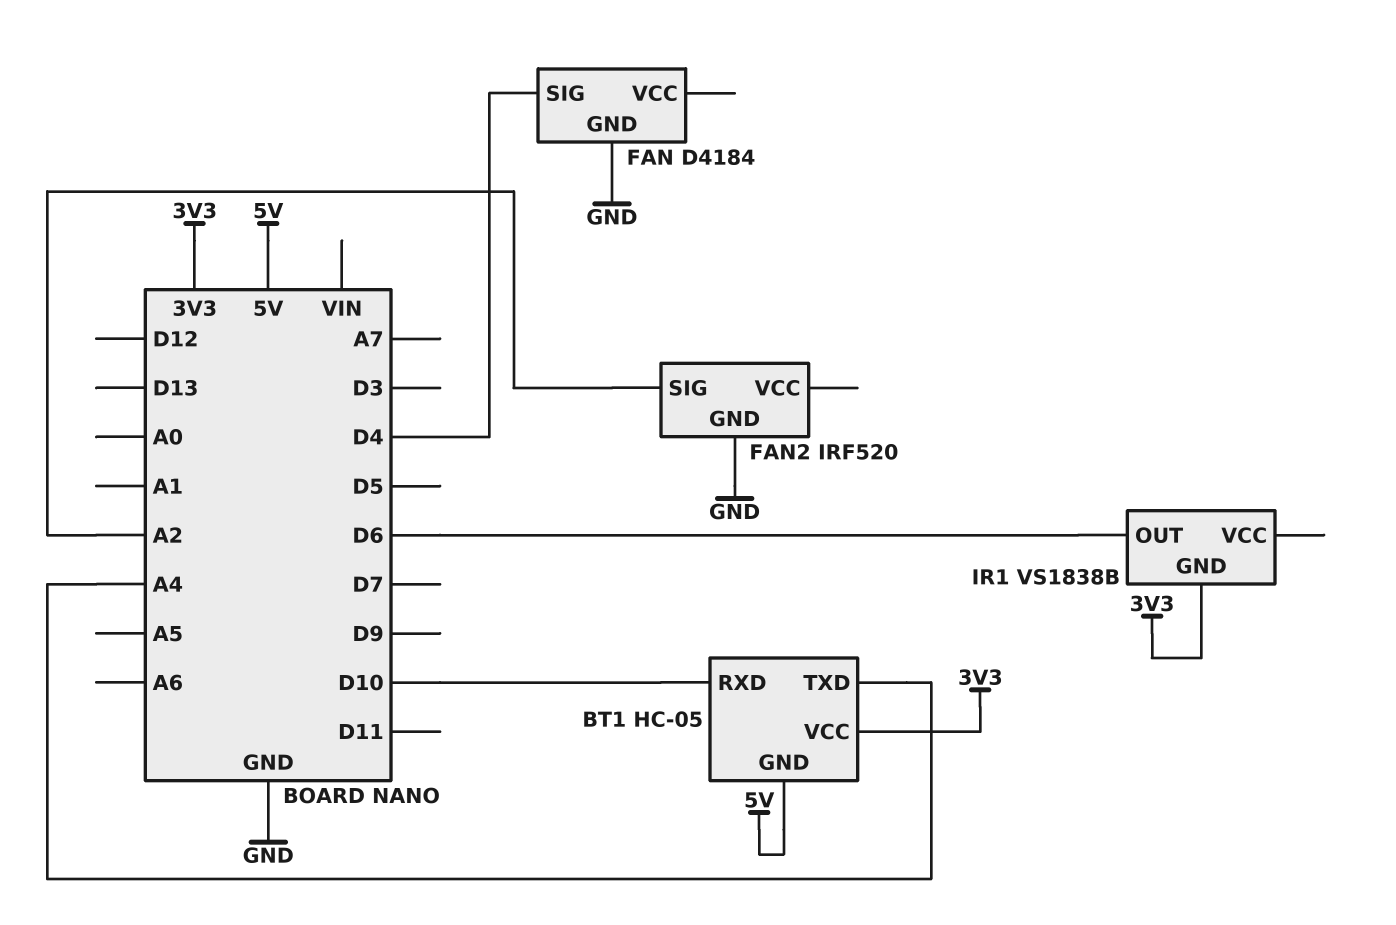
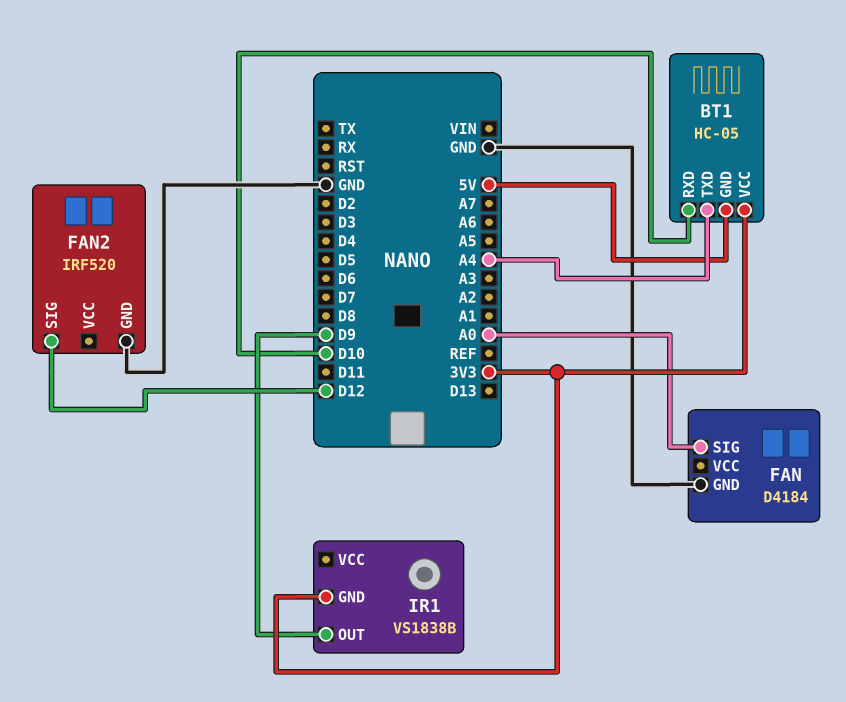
FAN pin SIG: D4 -> A0
FAN2 pin SIG: A2 -> D12
IR1 pin OUT: D6 -> D9

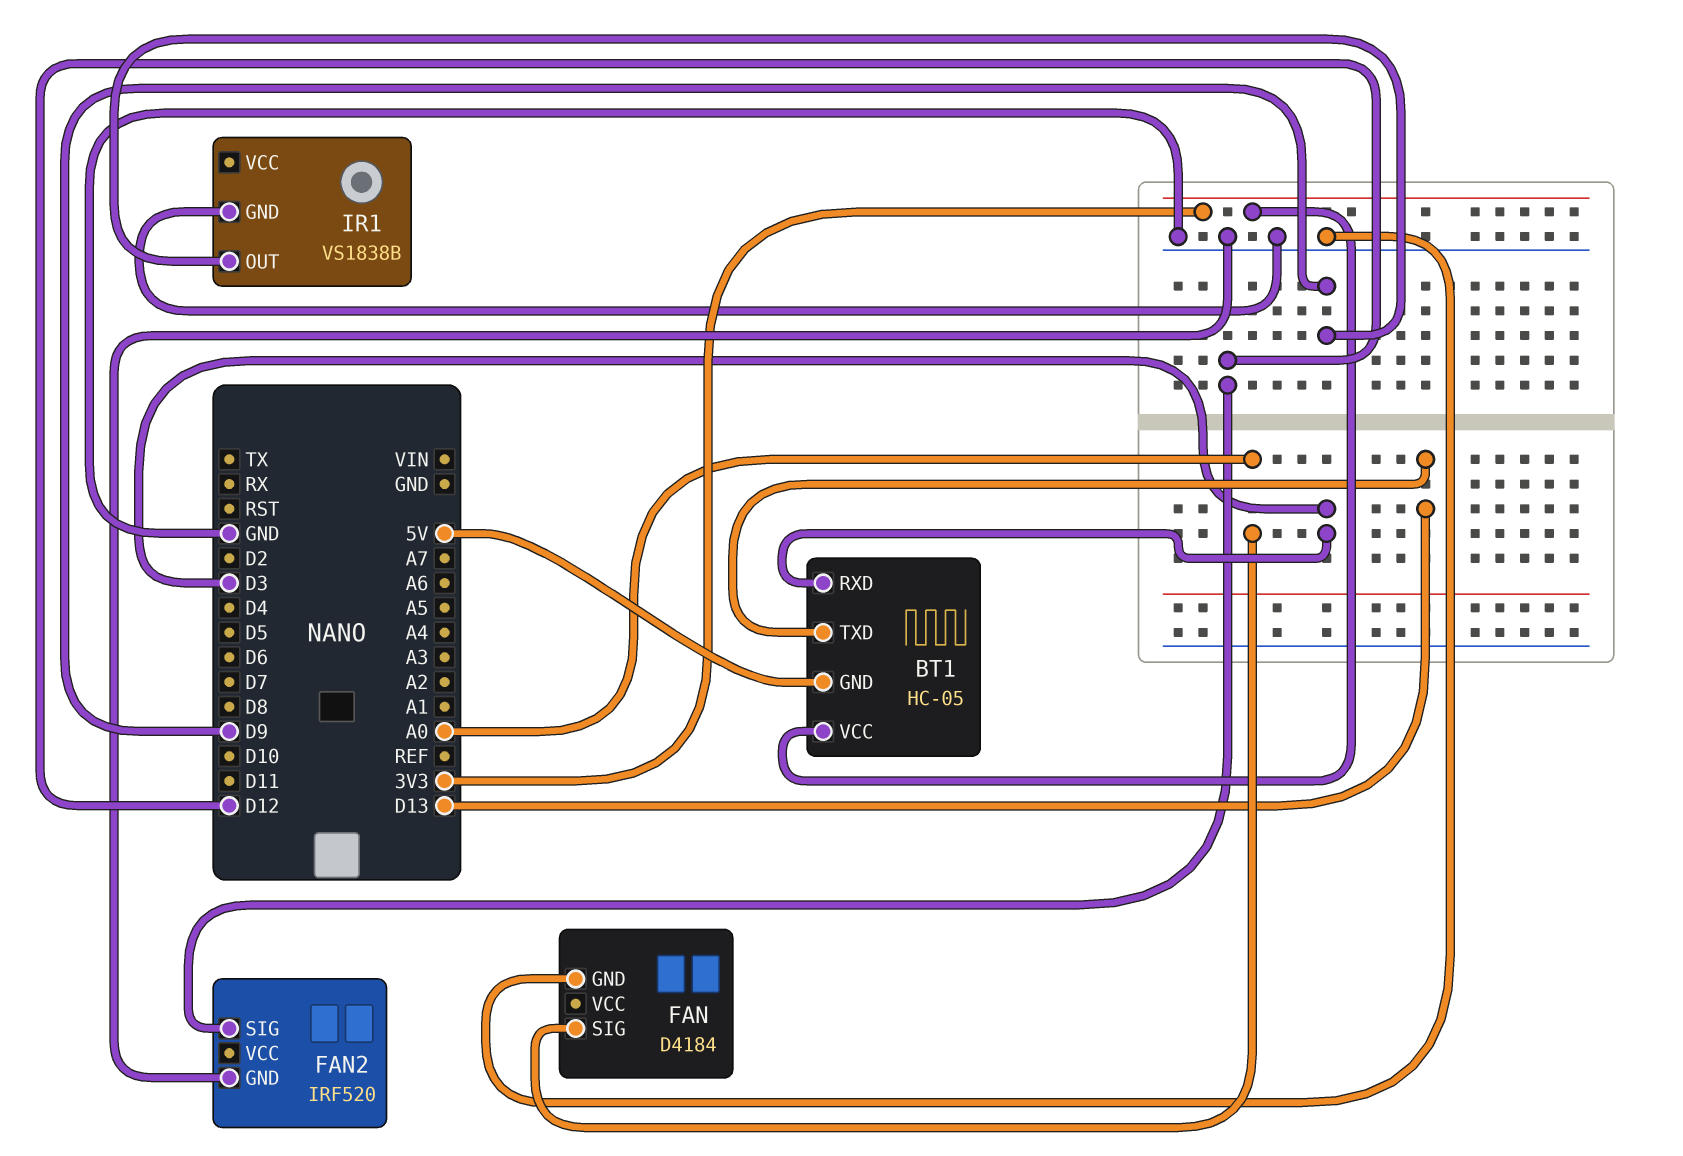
BT1 pin RXD: D10 -> D3
BT1 pin TXD: A4 -> D13
IR1 pin GND: 3V3 -> GND

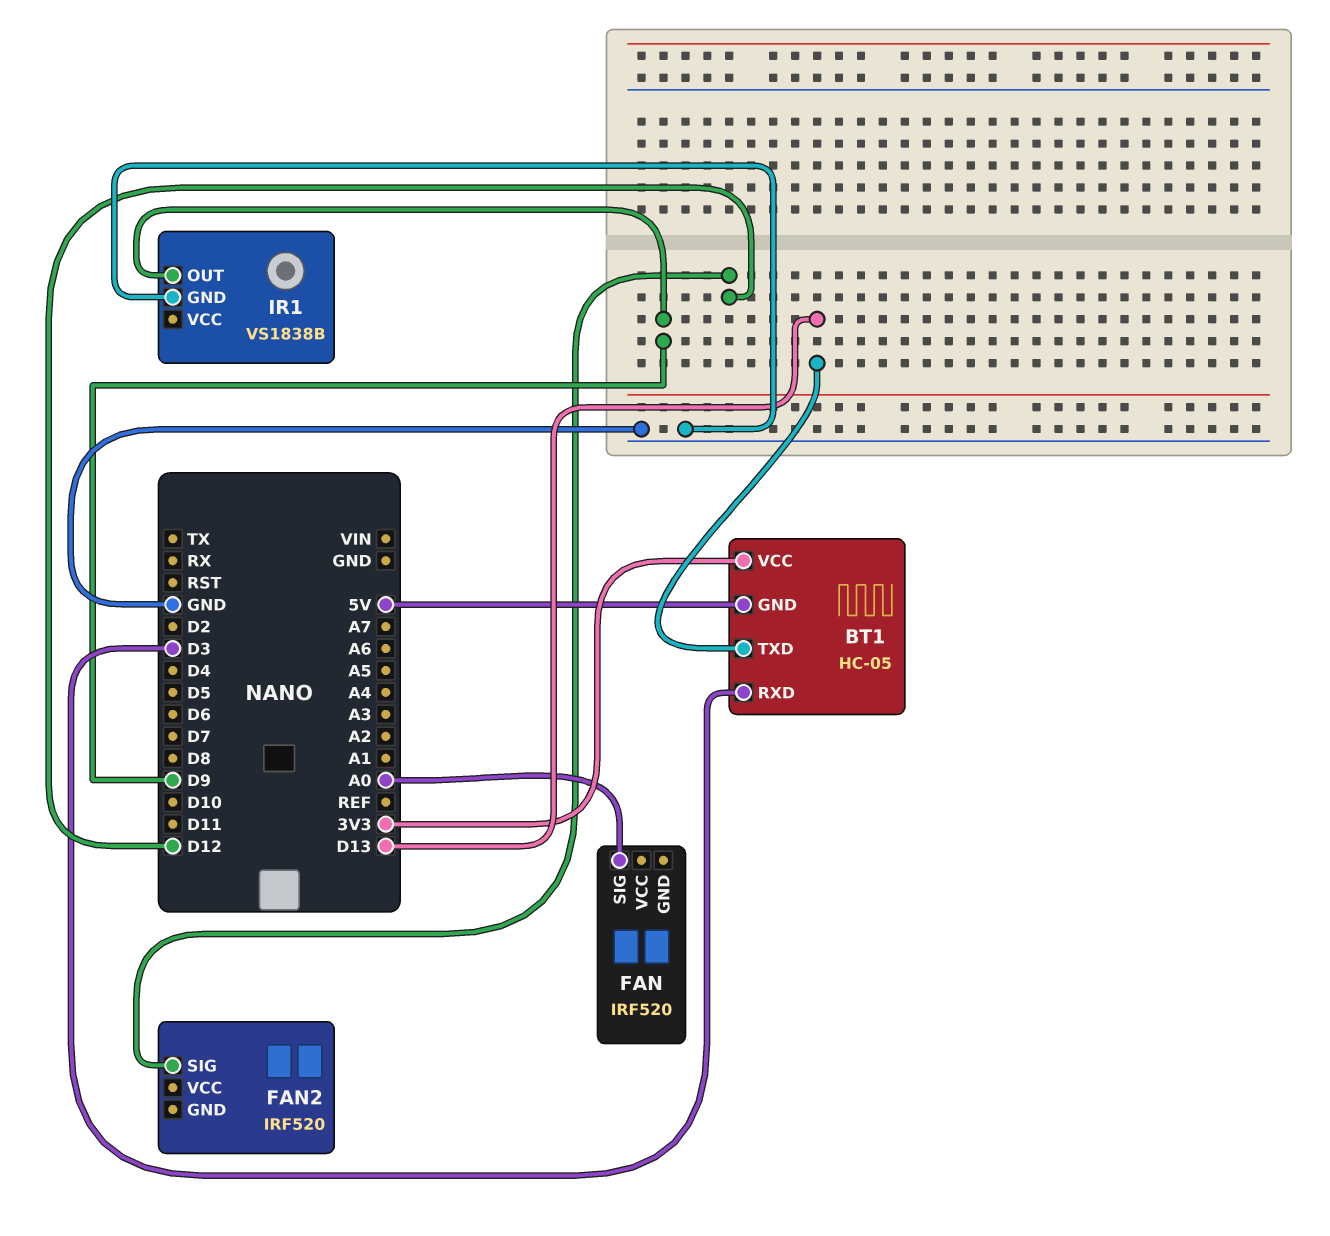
FAN: D4184 -> IRF520
FAN pin GND: GND -> none
FAN2 pin GND: GND -> none

